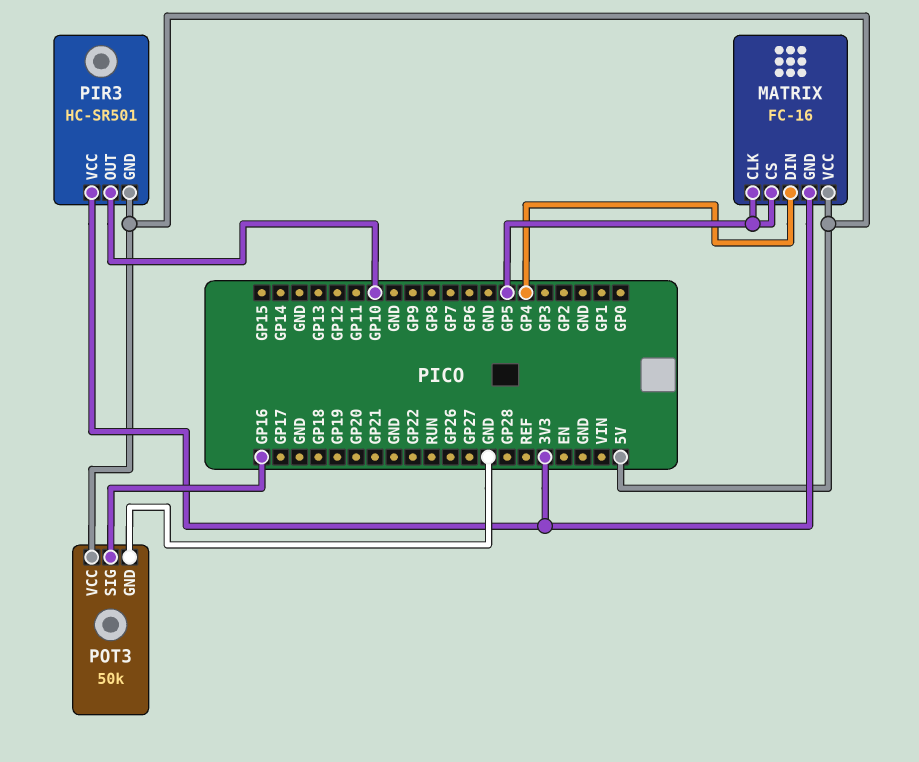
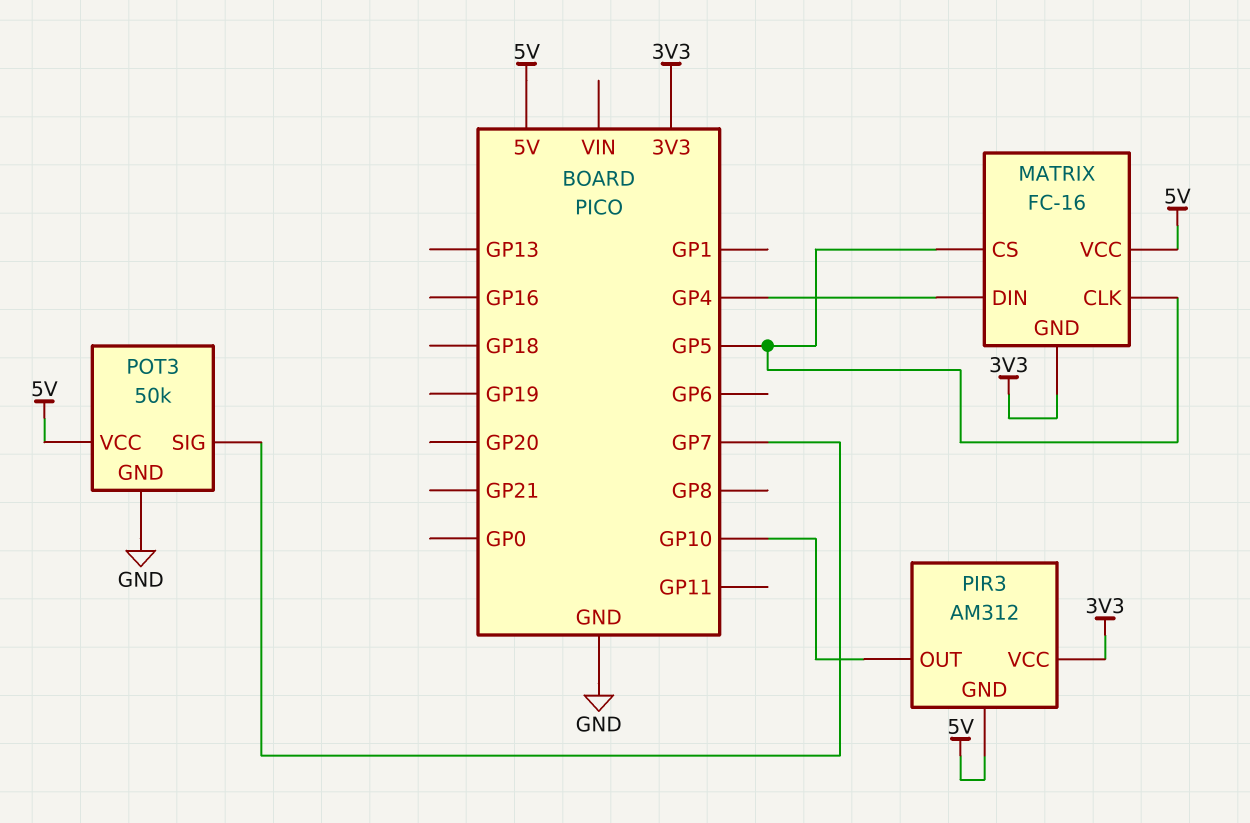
PIR3: HC-SR501 -> AM312
POT3 pin SIG: GP16 -> GP7

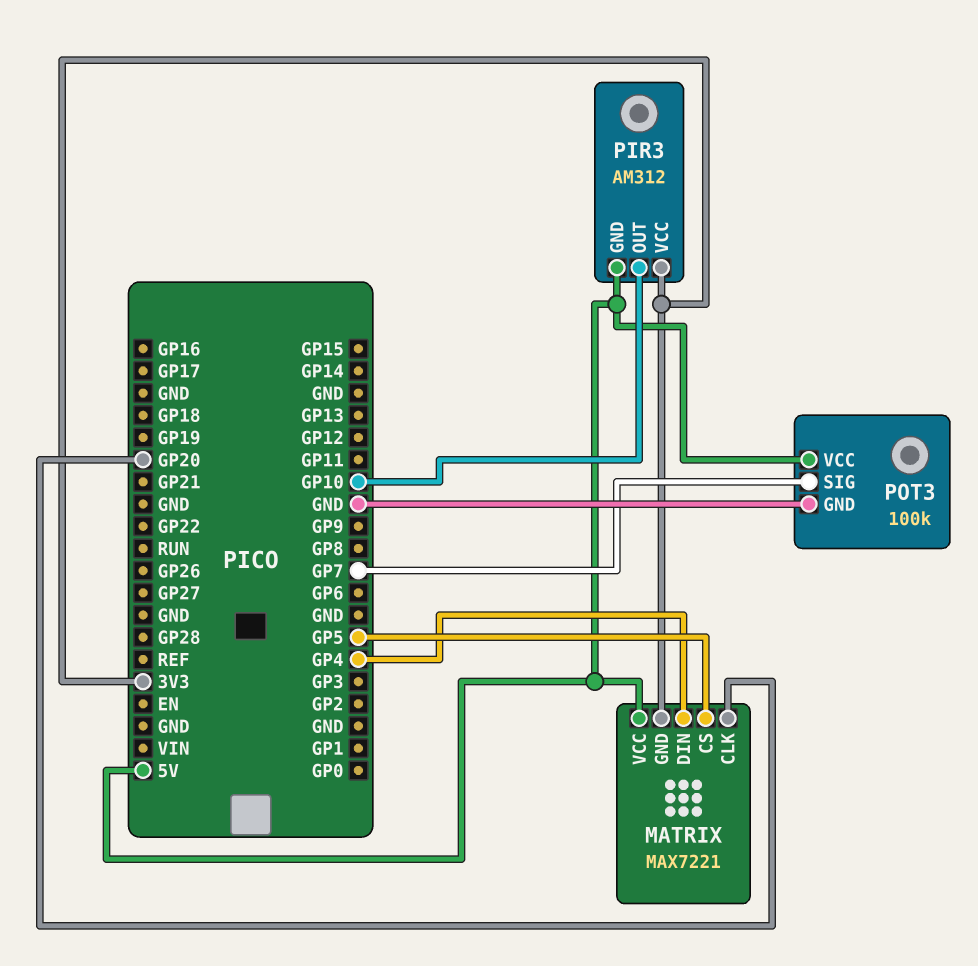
MATRIX: FC-16 -> MAX7221
MATRIX pin CLK: GP5 -> GP20
POT3: 50k -> 100k

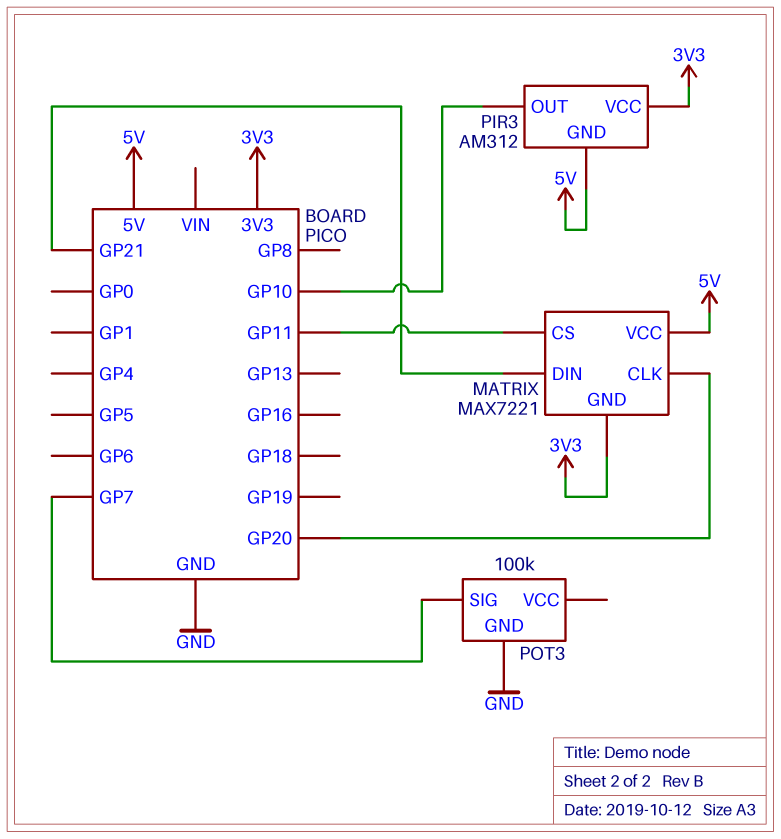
MATRIX pin CS: GP5 -> GP11
MATRIX pin DIN: GP4 -> GP21
POT3 pin VCC: 5V -> none

